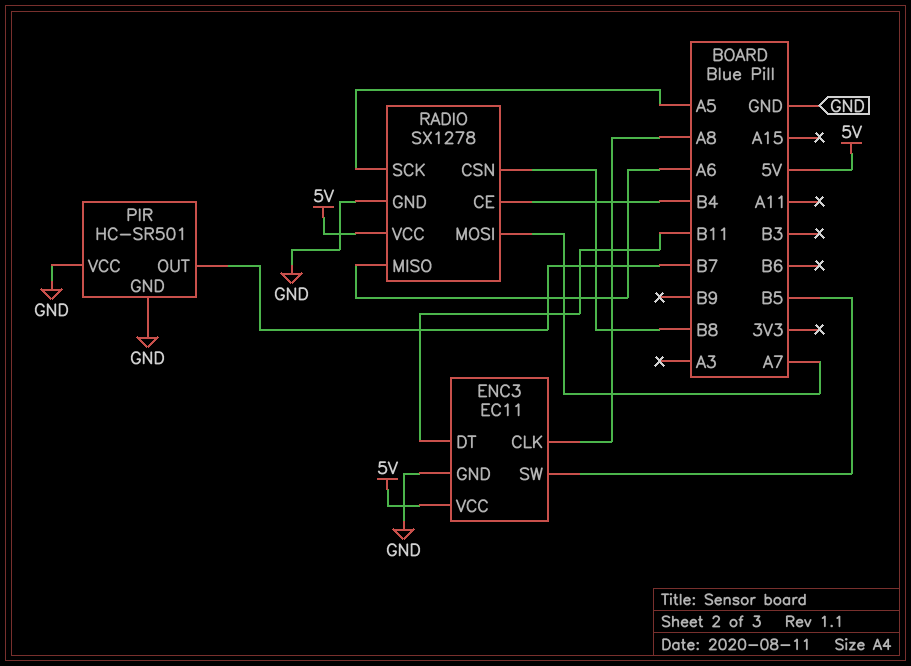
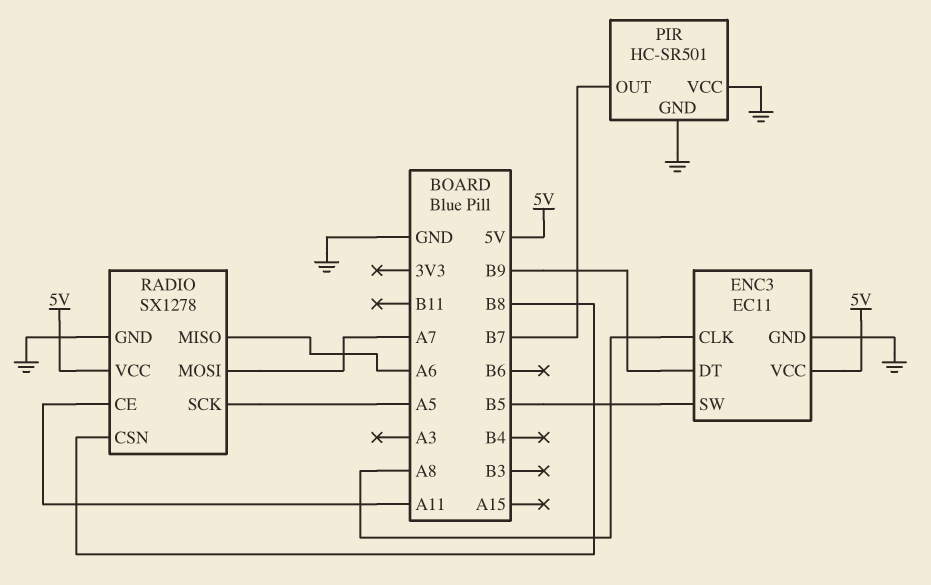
ENC3 pin DT: B11 -> B9
RADIO pin CE: B4 -> A11

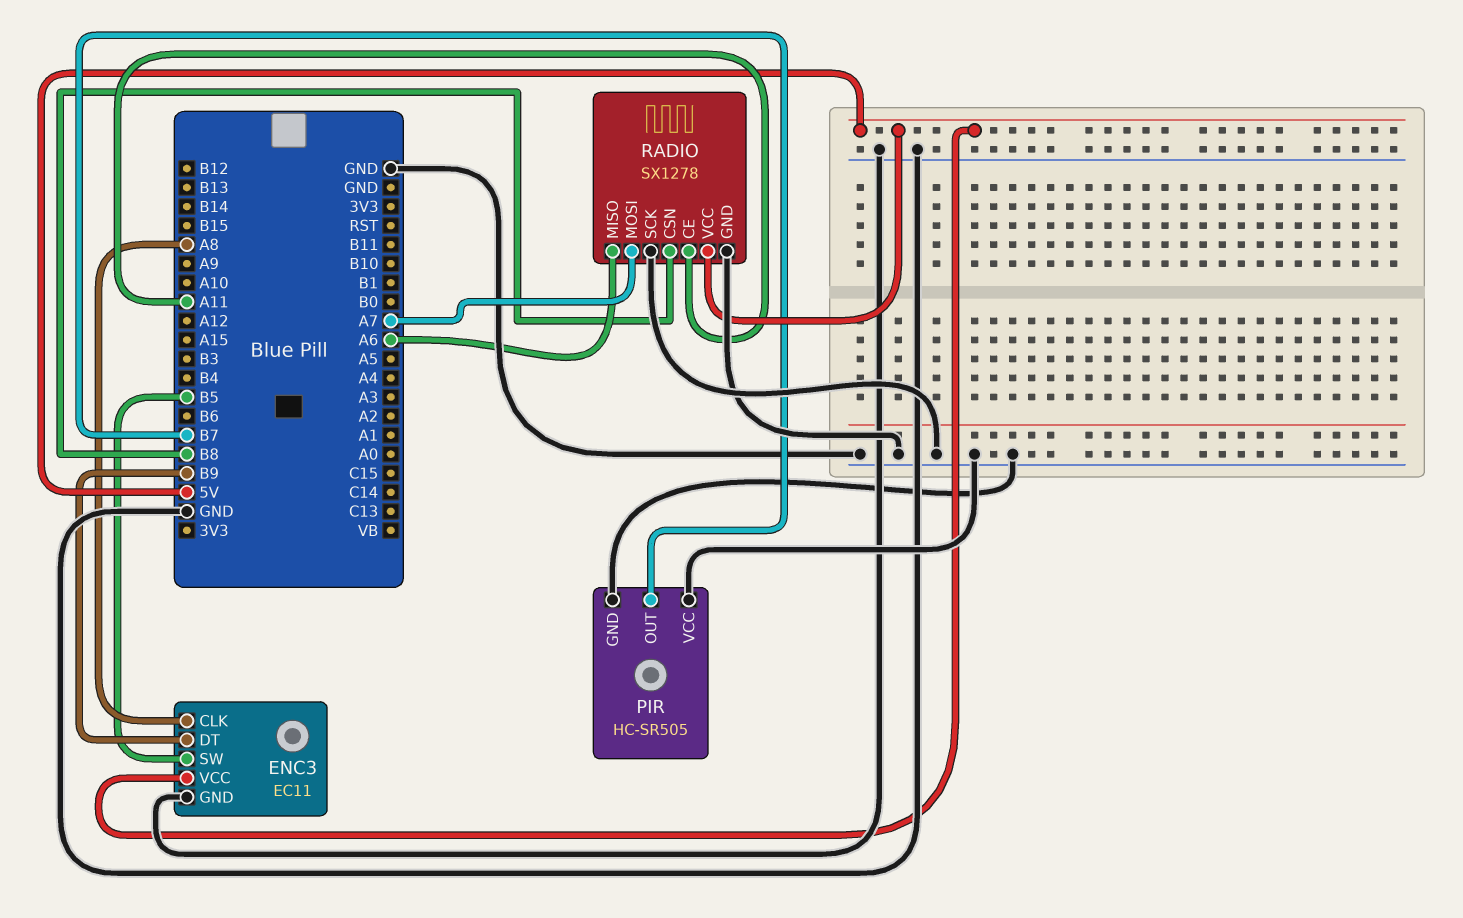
PIR: HC-SR501 -> HC-SR505
RADIO pin SCK: A5 -> GND

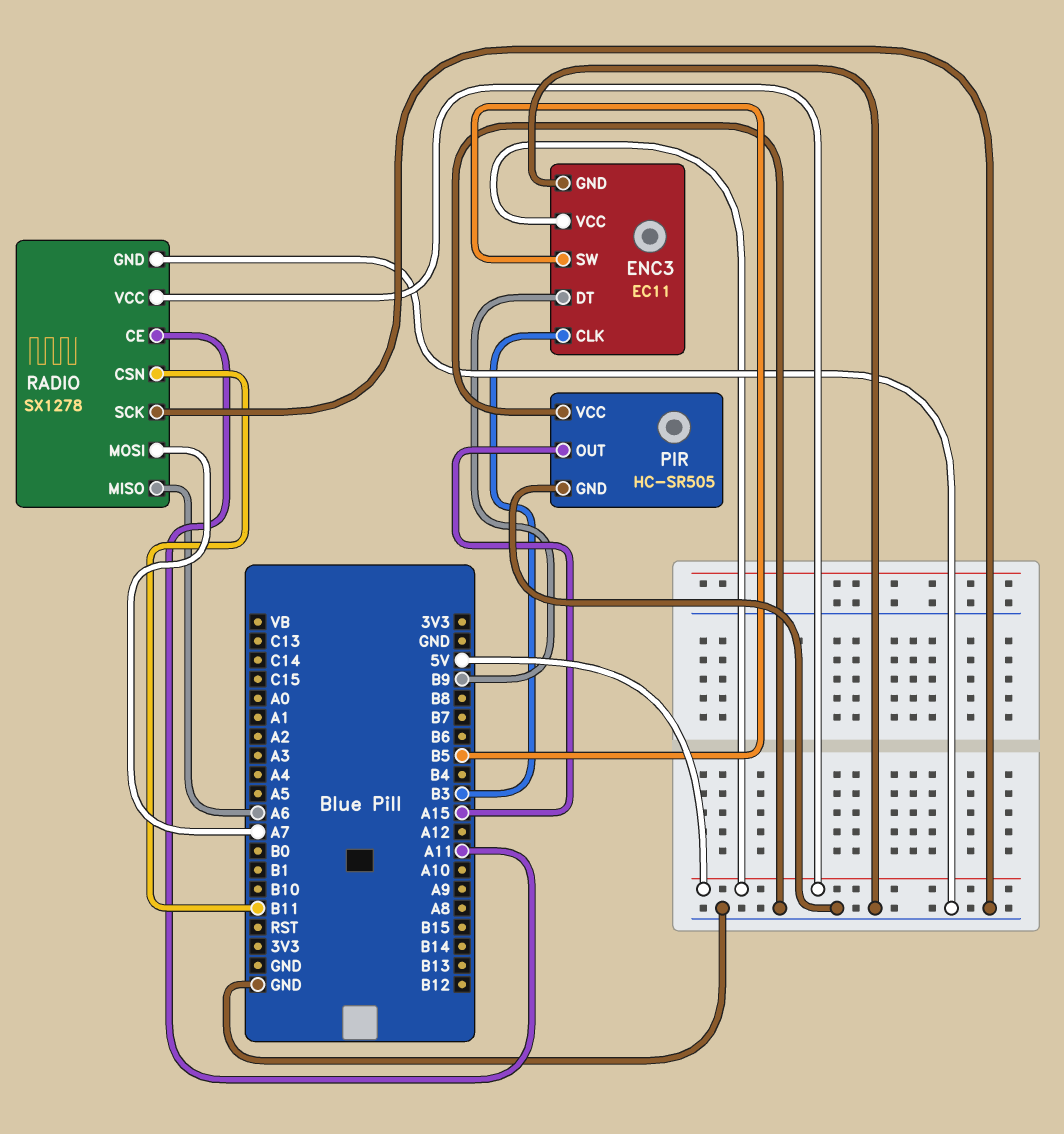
ENC3 pin CLK: A8 -> B3
PIR pin OUT: B7 -> A15
RADIO pin CSN: B8 -> B11

